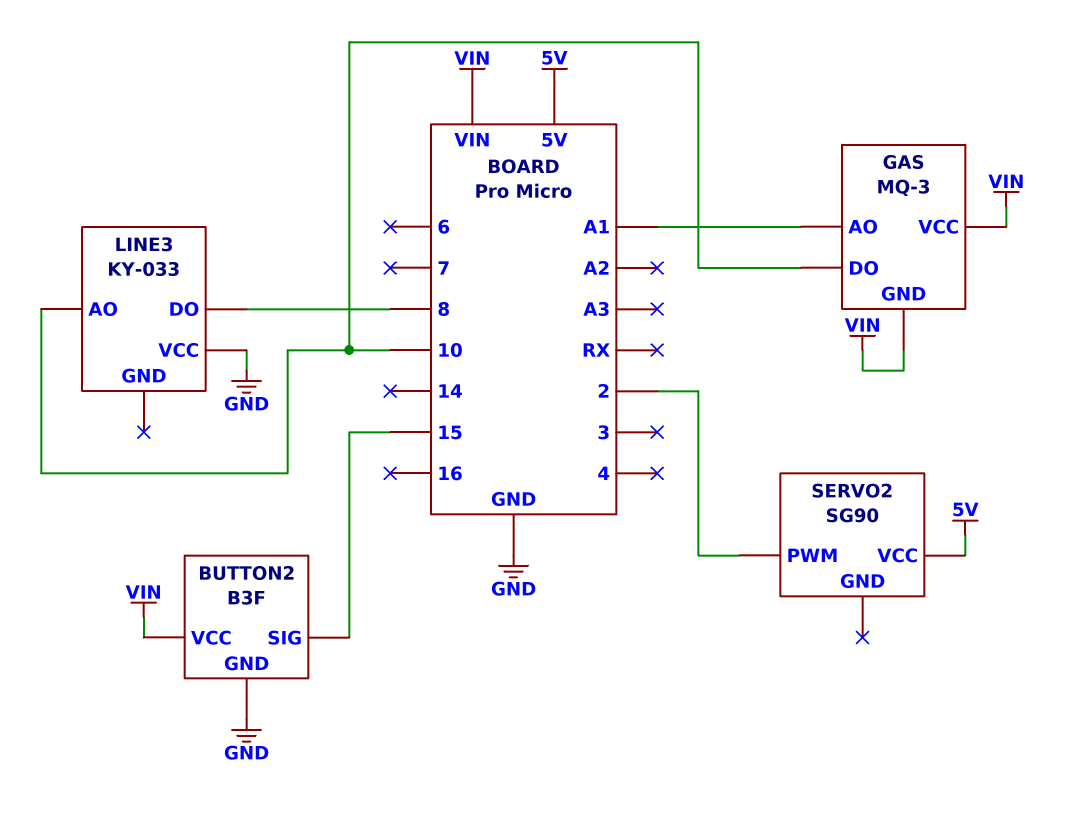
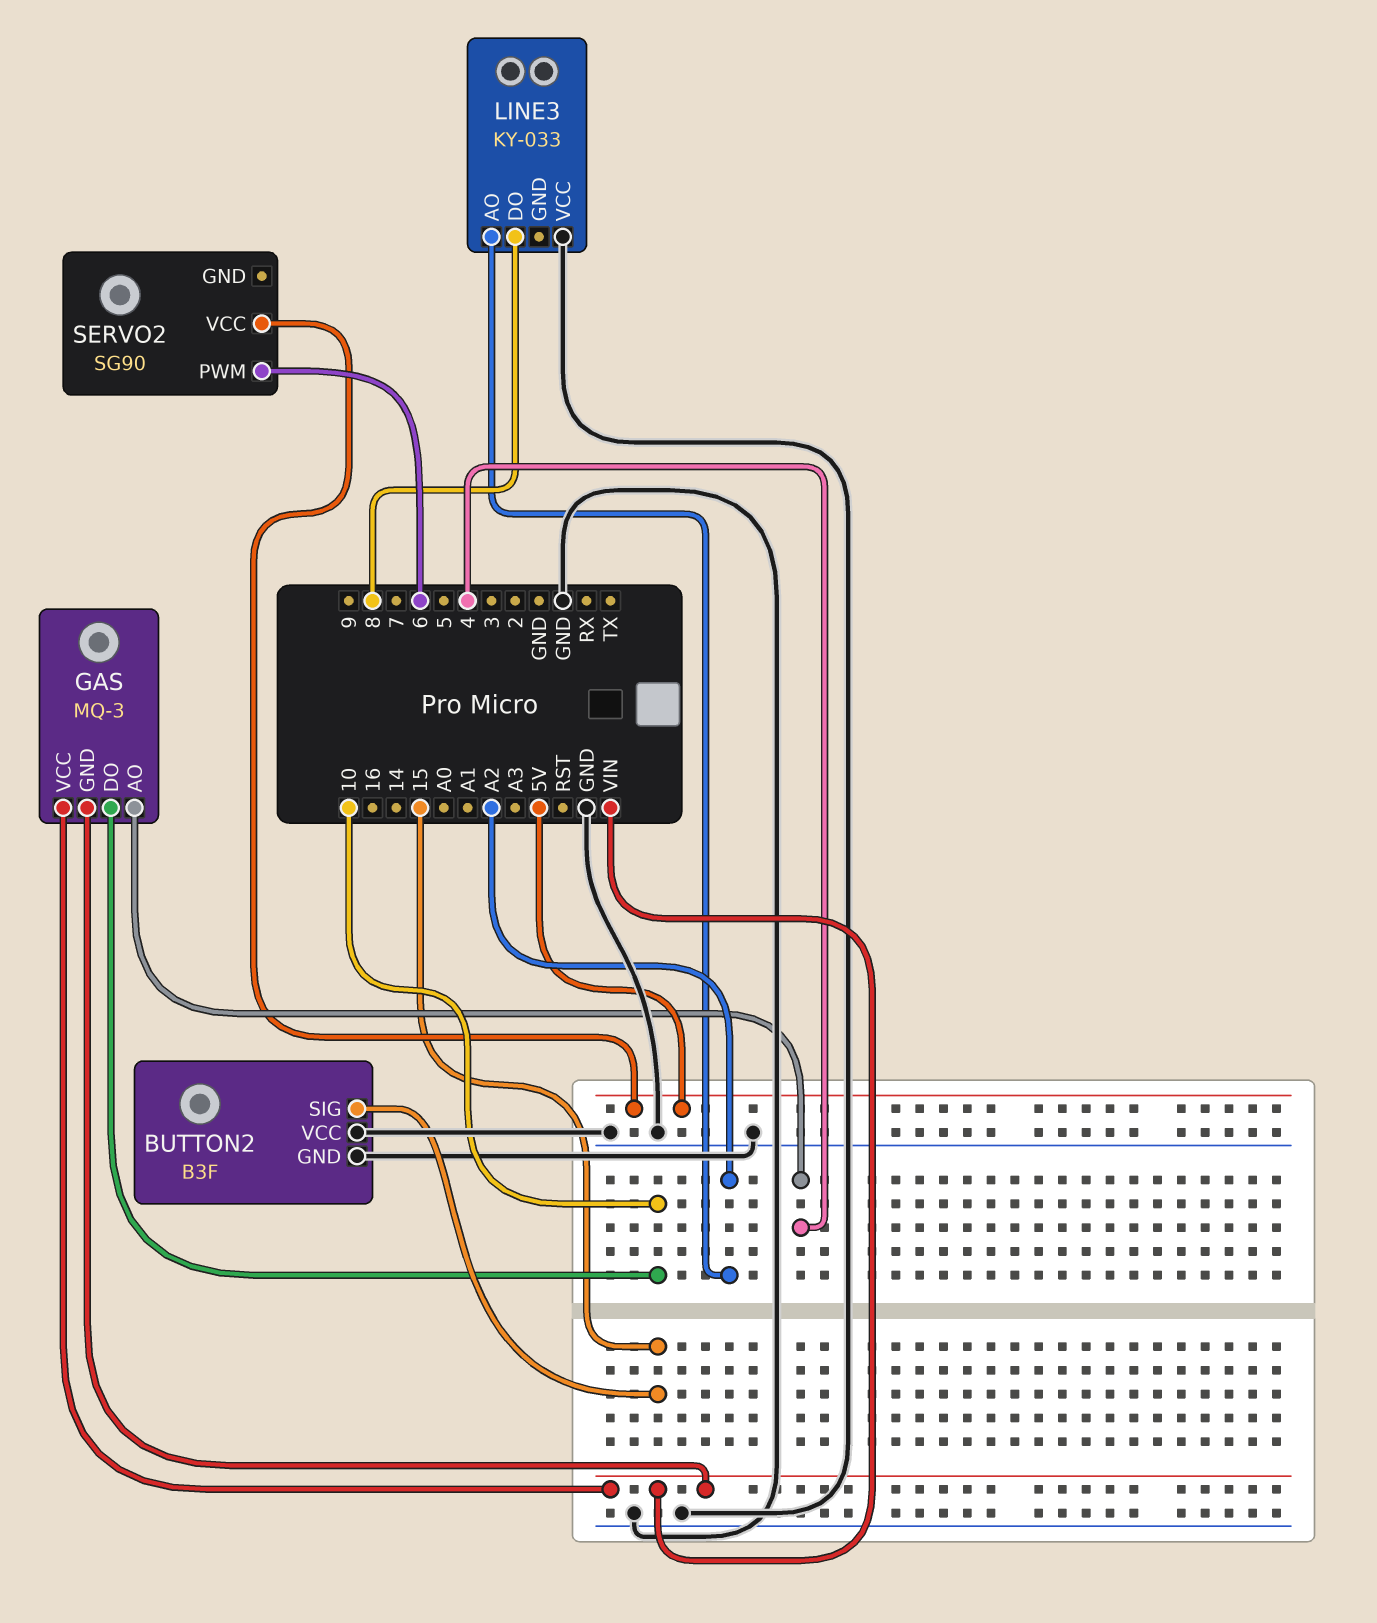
BUTTON2 pin VCC: VIN -> GND
GAS pin AO: A1 -> 4
LINE3 pin AO: 10 -> A2
SERVO2 pin PWM: 2 -> 6

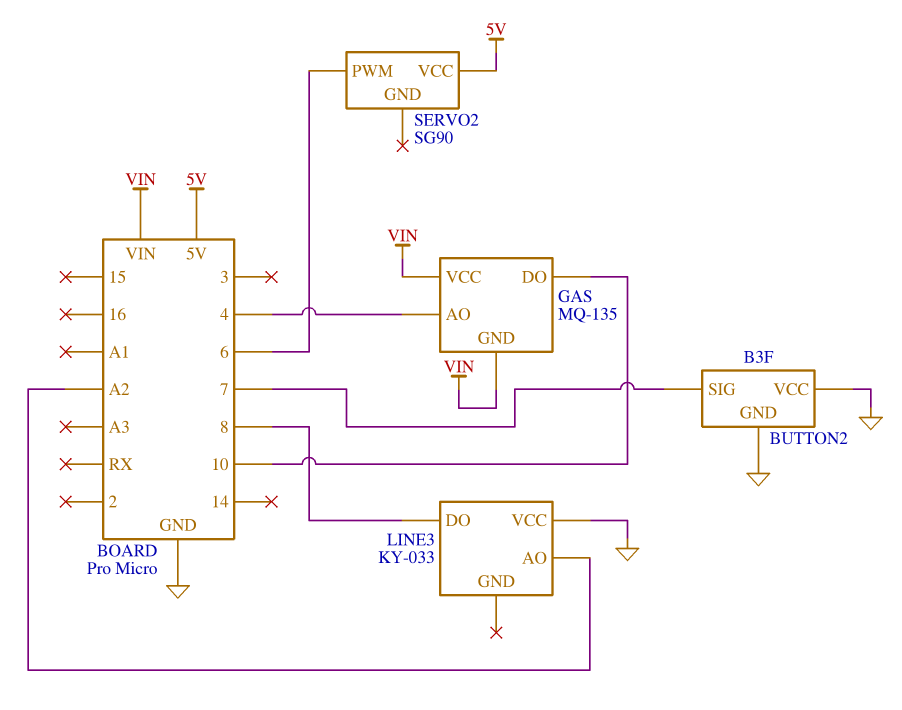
BUTTON2 pin SIG: 15 -> 7
GAS: MQ-3 -> MQ-135

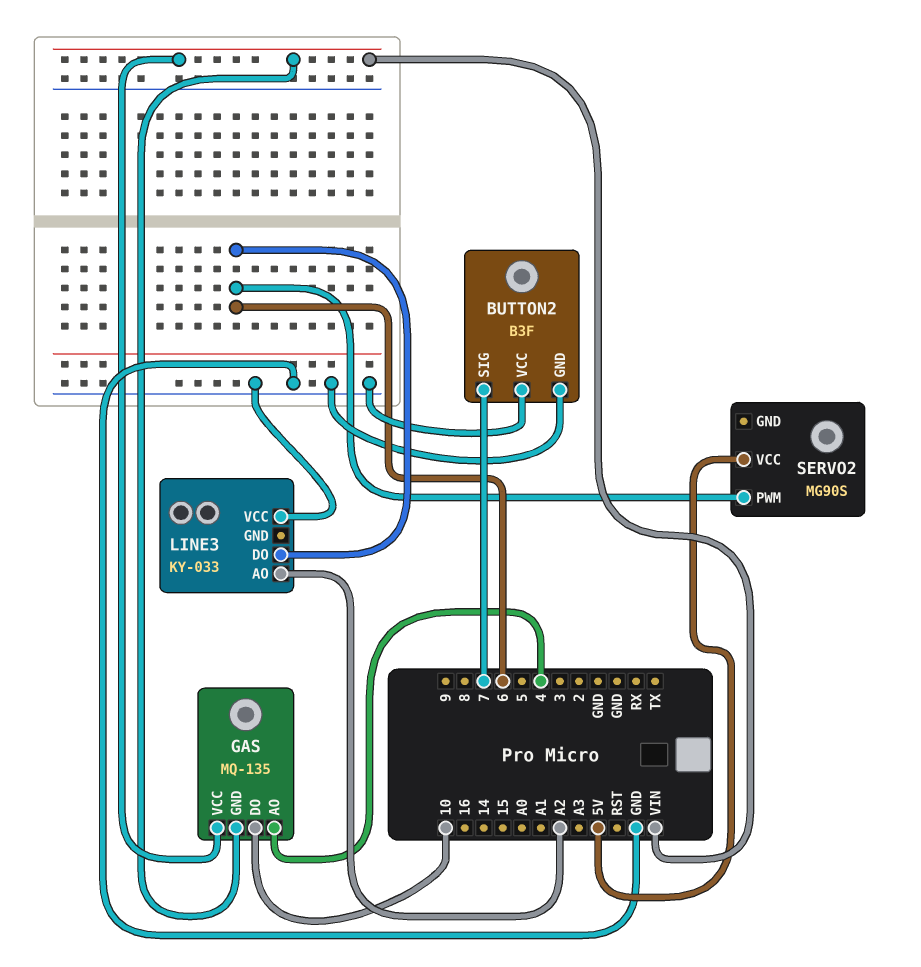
LINE3 pin DO: 8 -> 6
SERVO2: SG90 -> MG90S

